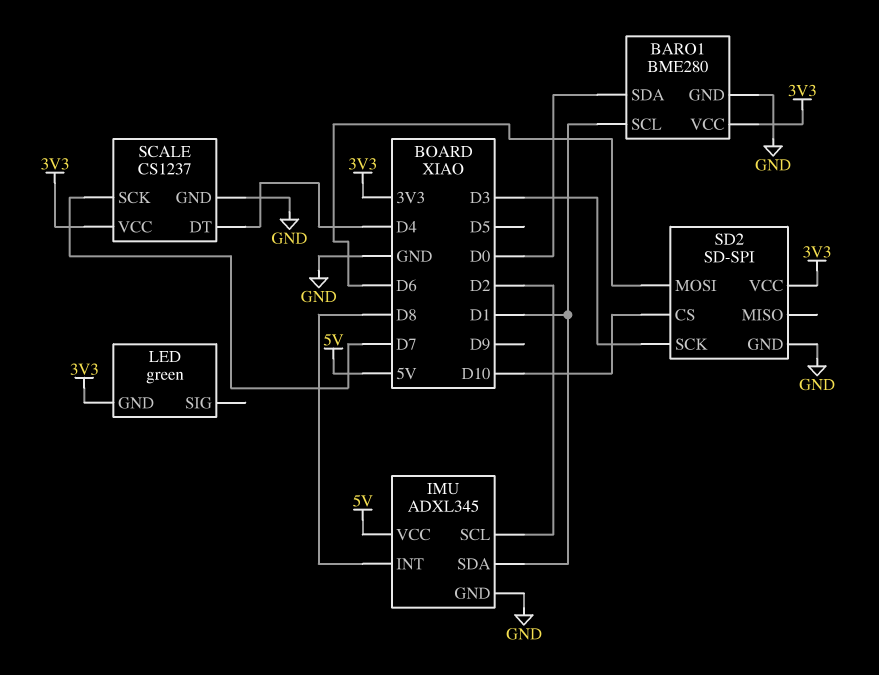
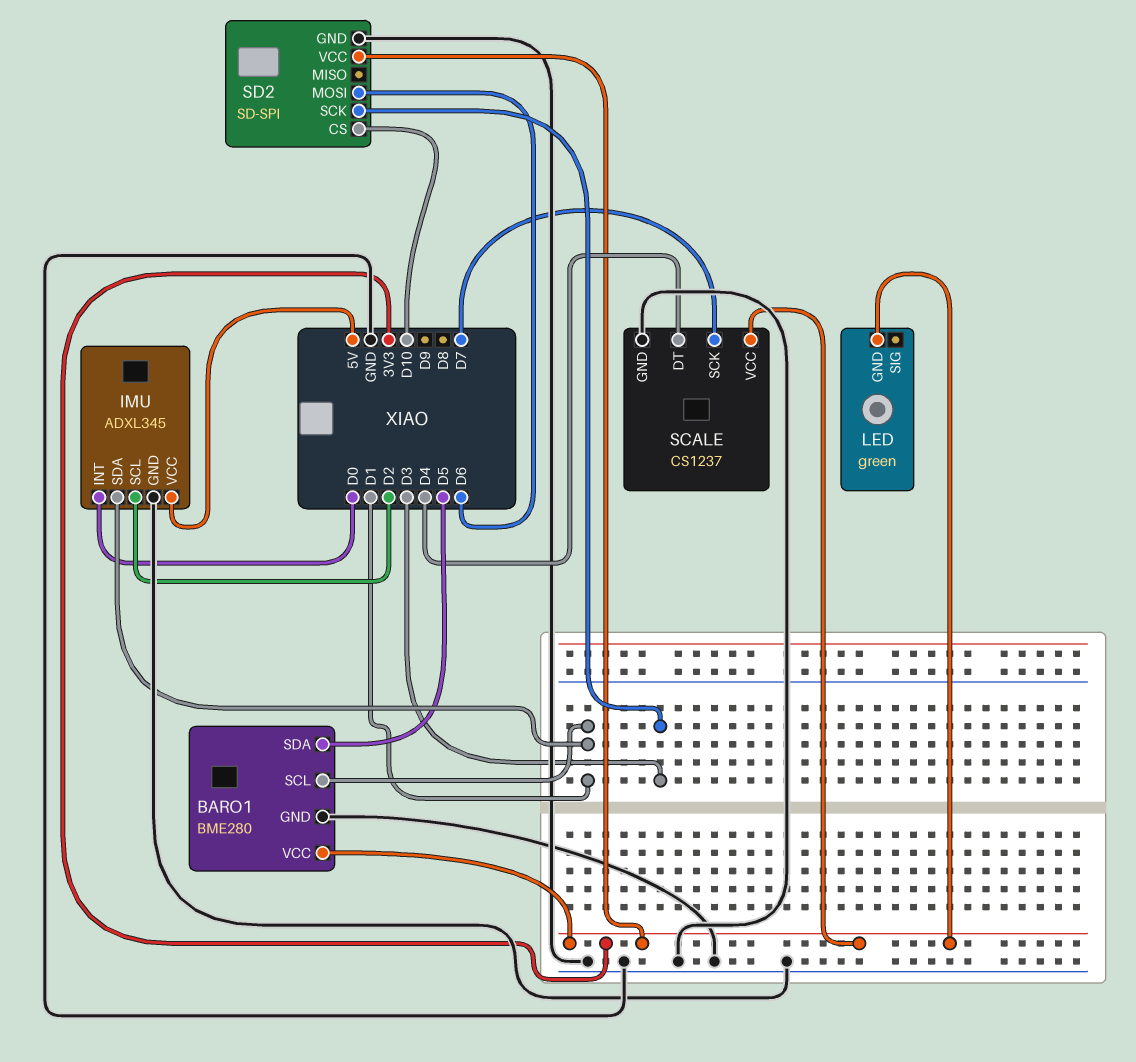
BARO1 pin SDA: D0 -> D5
IMU pin INT: D8 -> D0

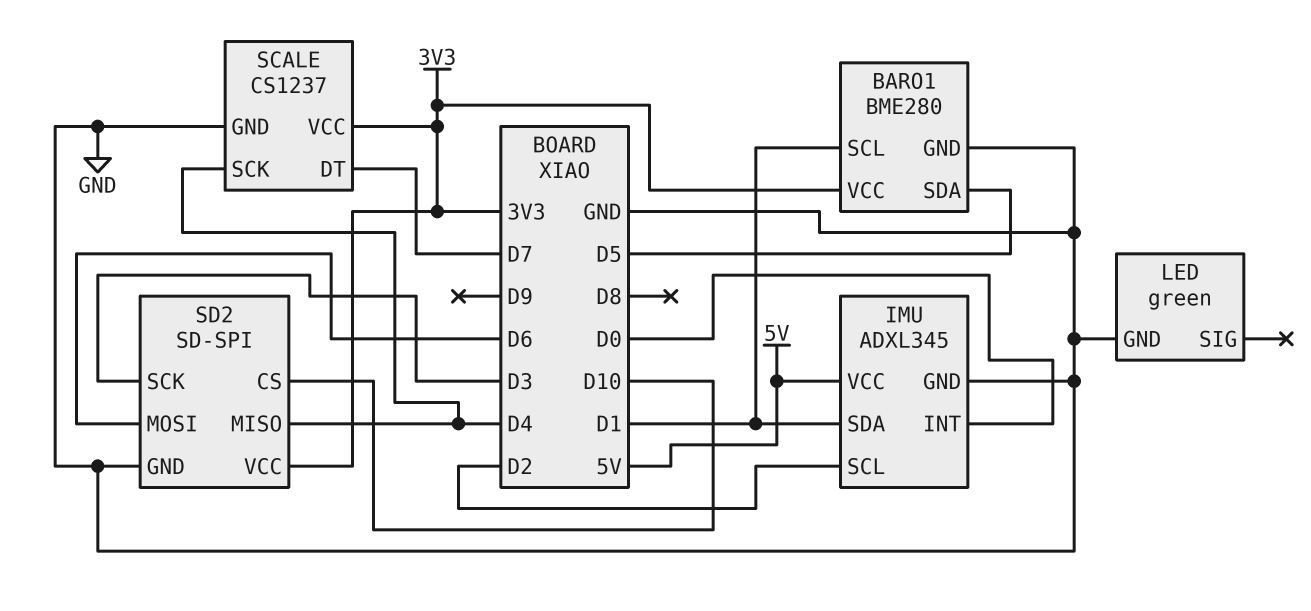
LED pin GND: 3V3 -> GND
SCALE pin DT: D4 -> D7
SCALE pin SCK: D7 -> D4
SD2 pin MISO: none -> D4

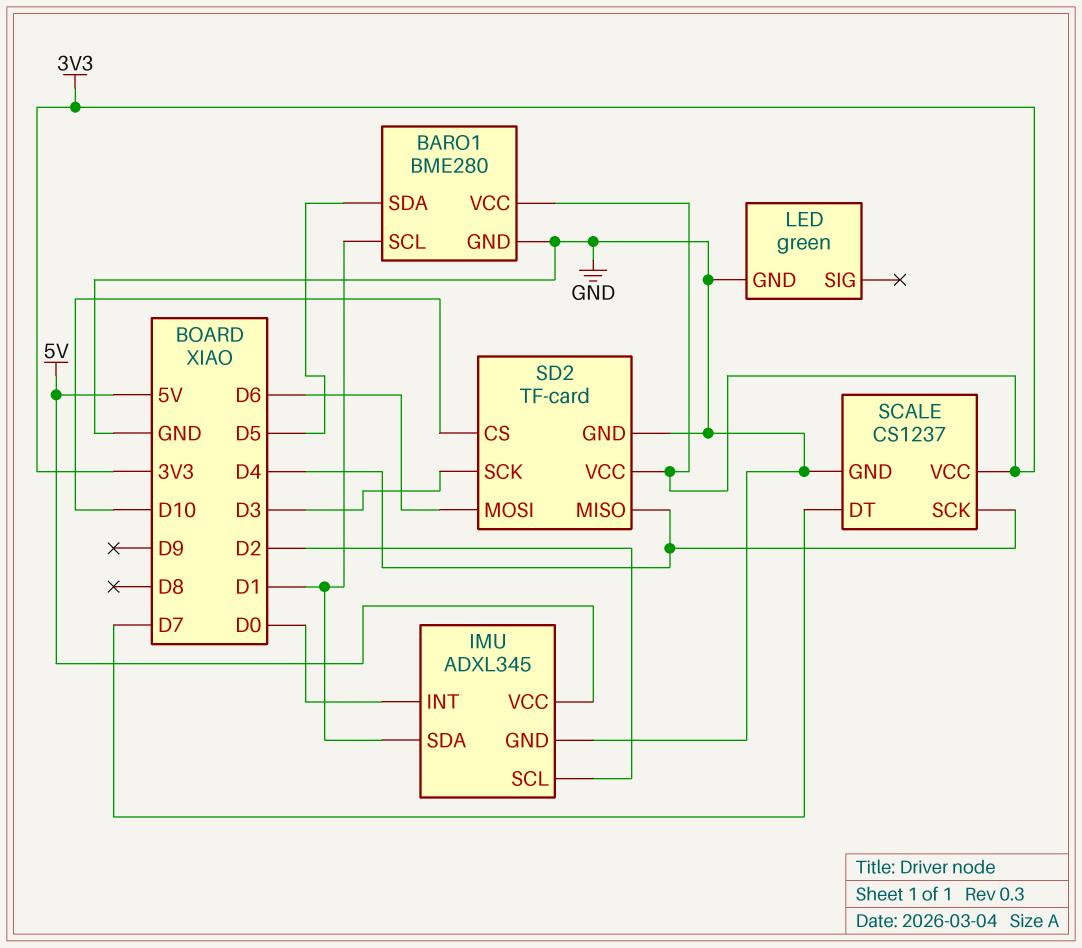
SD2: SD-SPI -> TF-card

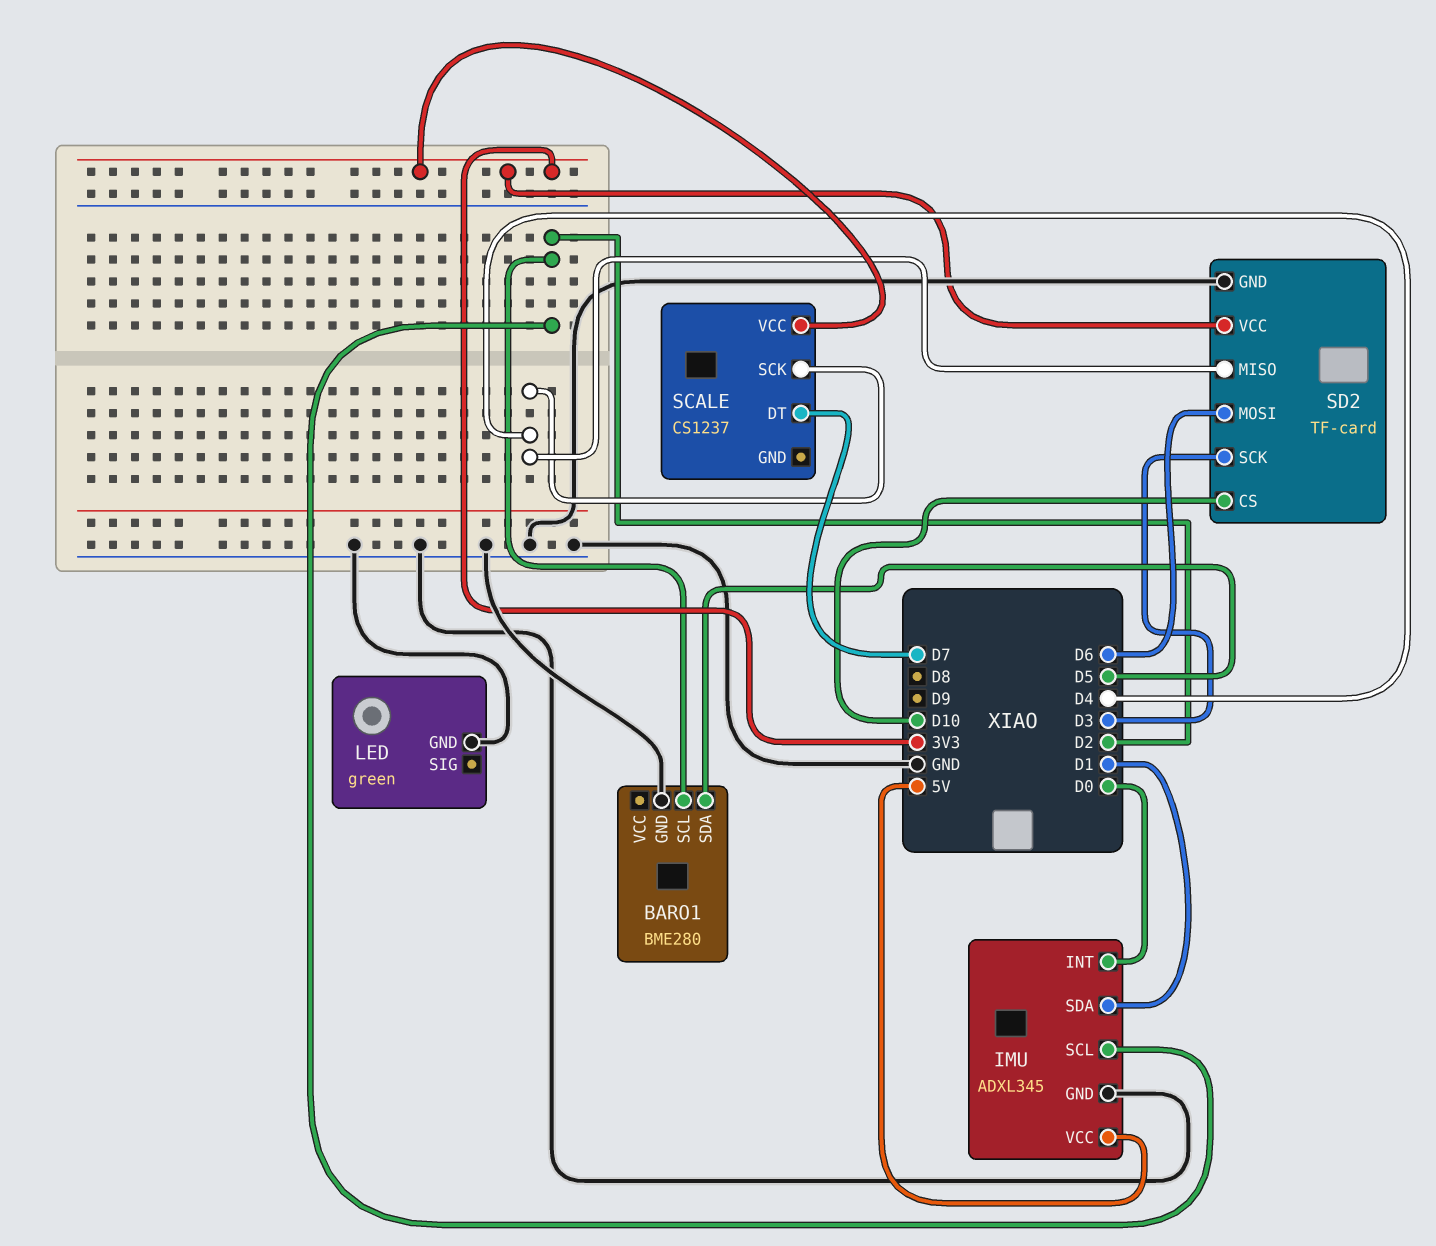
BARO1 pin SCL: D1 -> D2
BARO1 pin VCC: 3V3 -> none
SCALE pin GND: GND -> none

